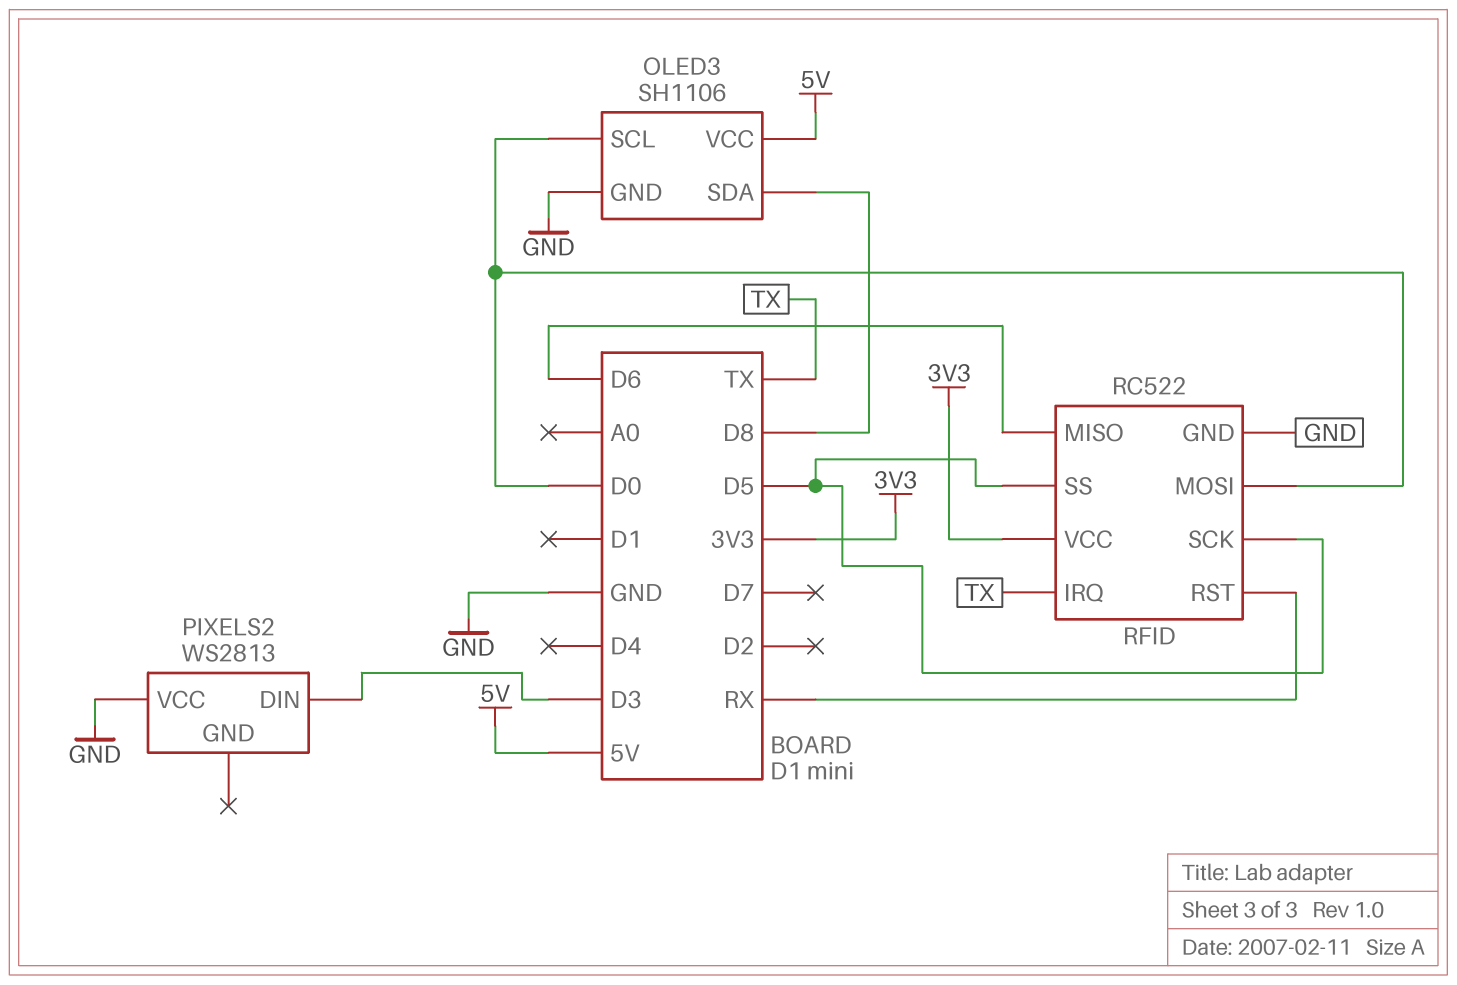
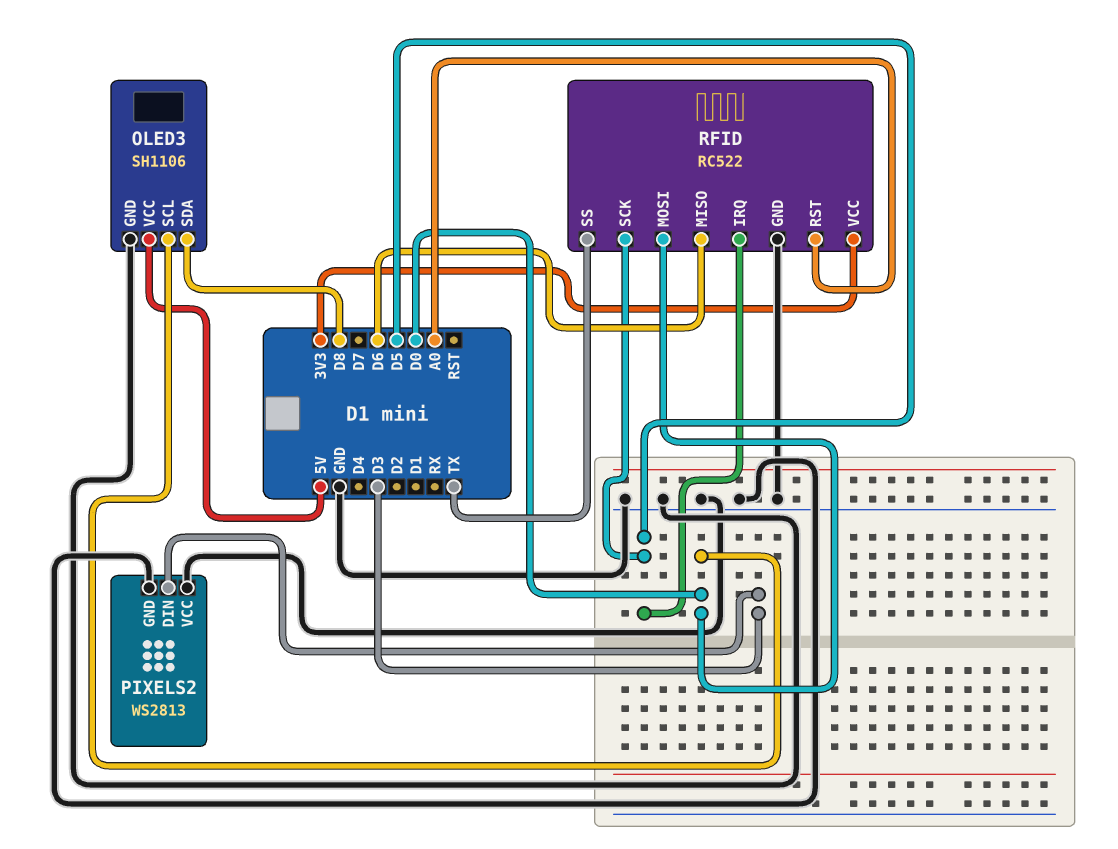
PIXELS2 pin GND: none -> GND
RFID pin IRQ: TX -> D5
RFID pin RST: RX -> A0
RFID pin SS: D5 -> TX

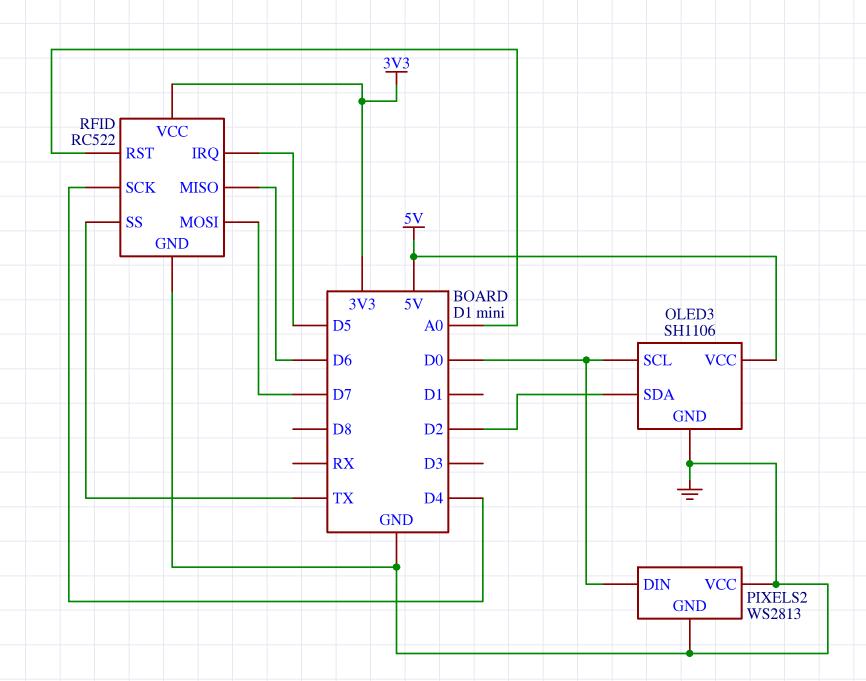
OLED3 pin SDA: D8 -> D2
PIXELS2 pin DIN: D3 -> D0
RFID pin MOSI: D0 -> D7
RFID pin SCK: D5 -> D4

